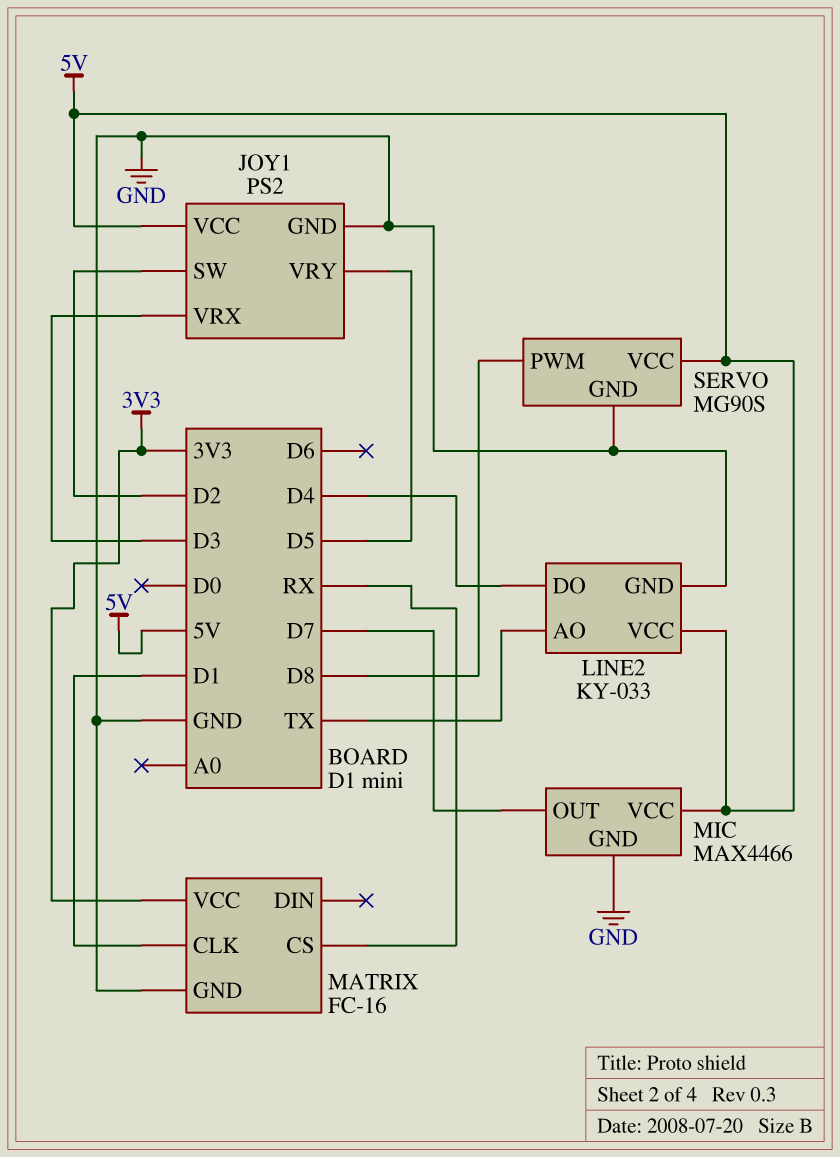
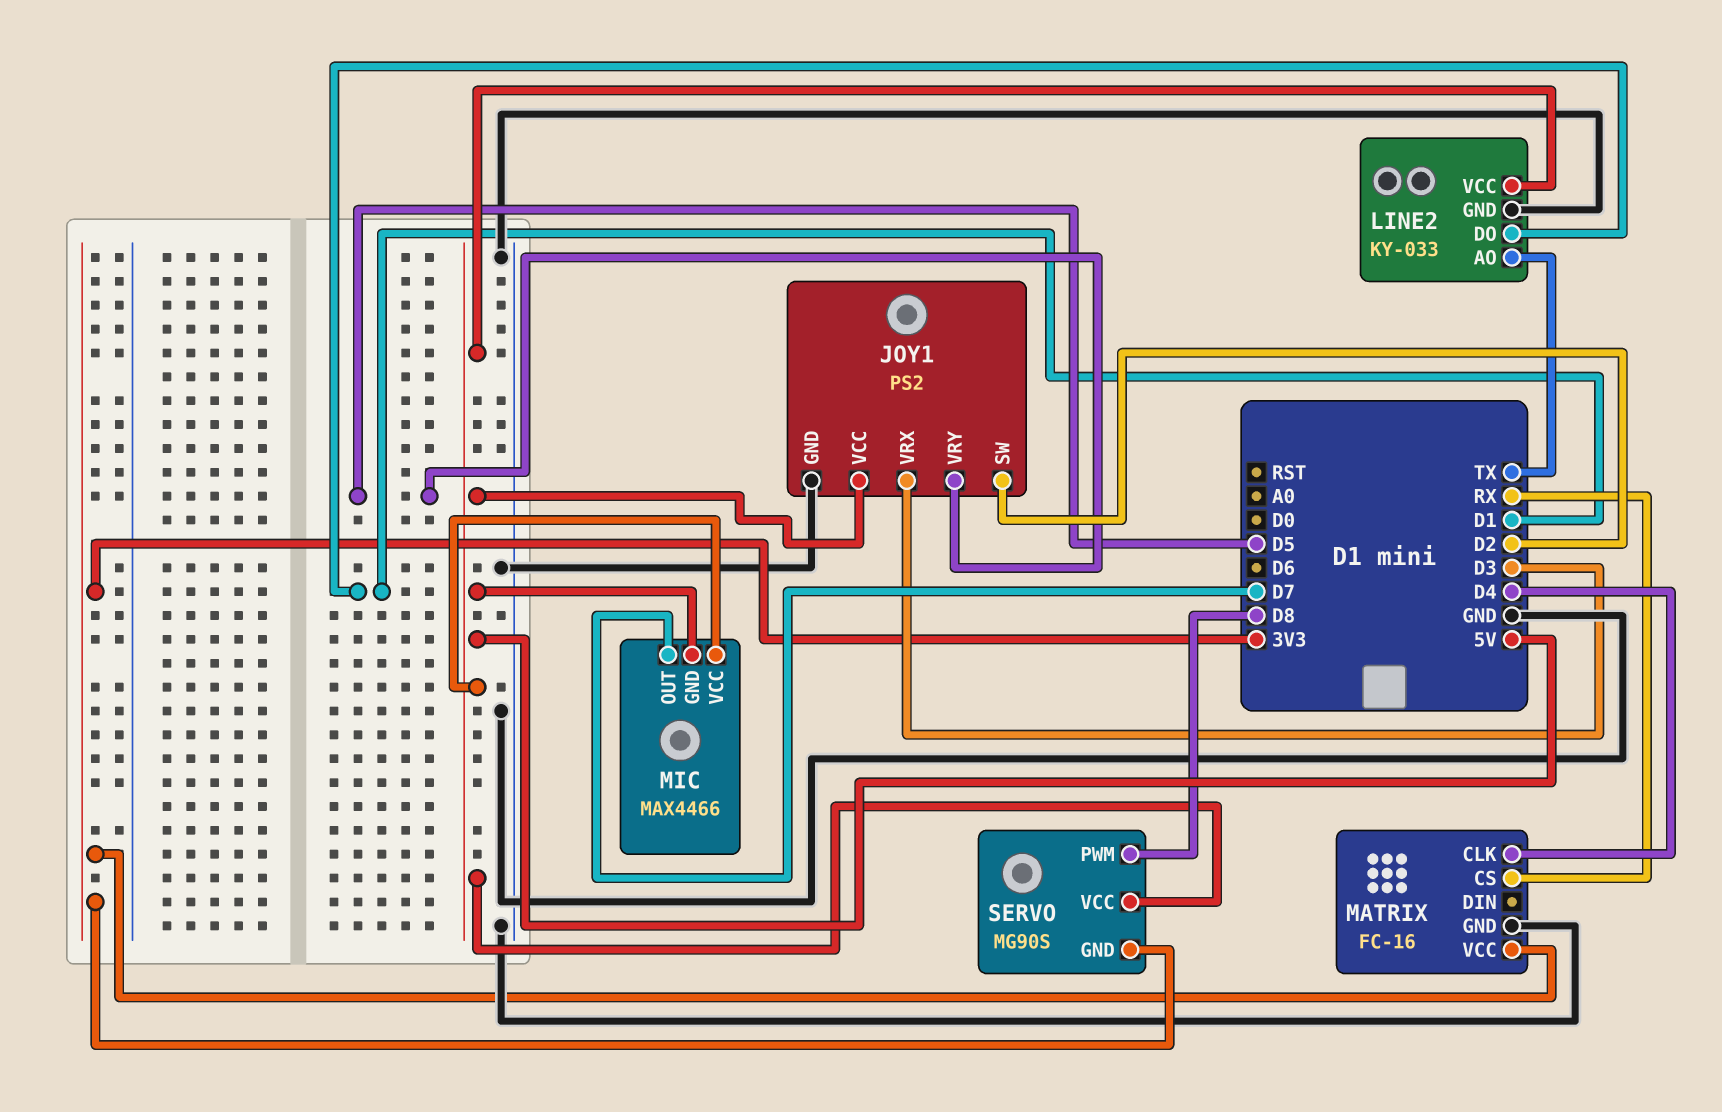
LINE2 pin DO: D4 -> D1
MATRIX pin CLK: D1 -> D4
MIC pin GND: GND -> 5V
SERVO pin GND: GND -> 3V3

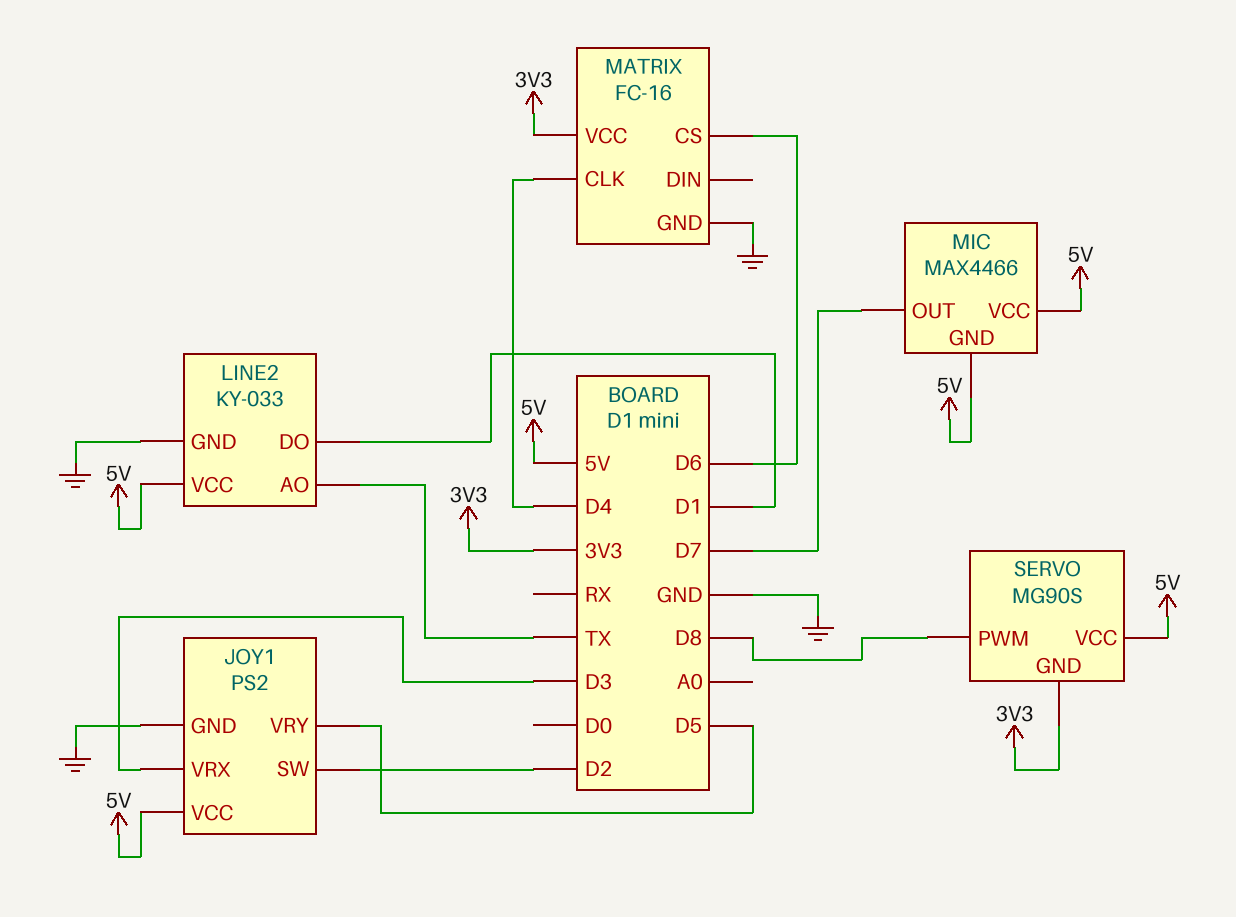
MATRIX pin CS: RX -> D6

